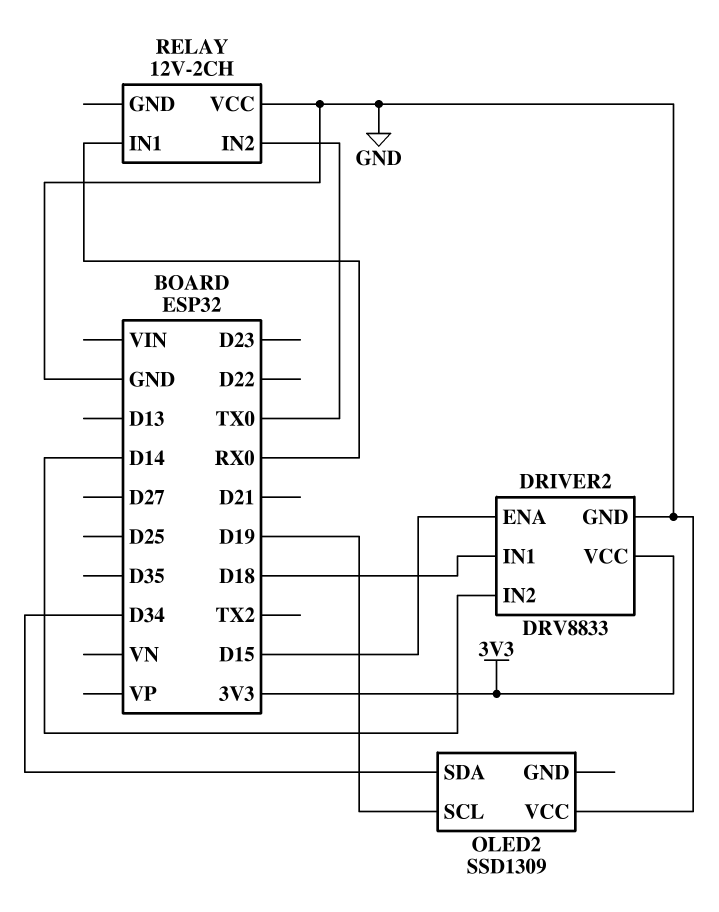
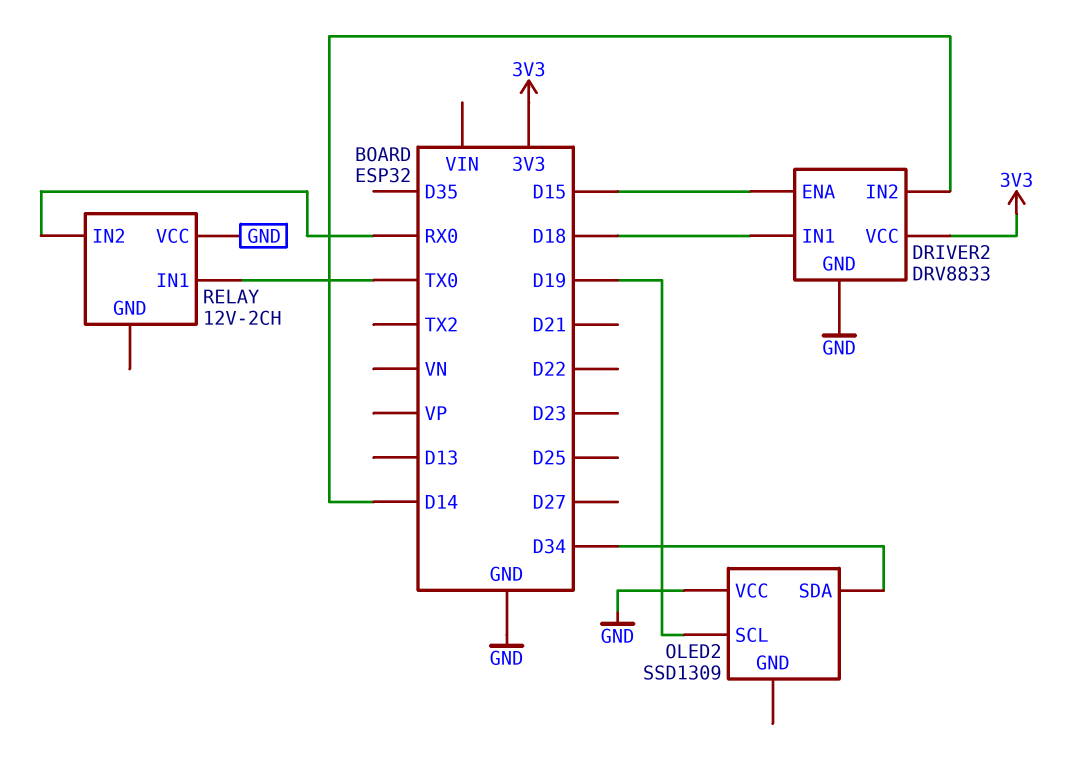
RELAY pin IN1: RX0 -> TX0
RELAY pin IN2: TX0 -> RX0

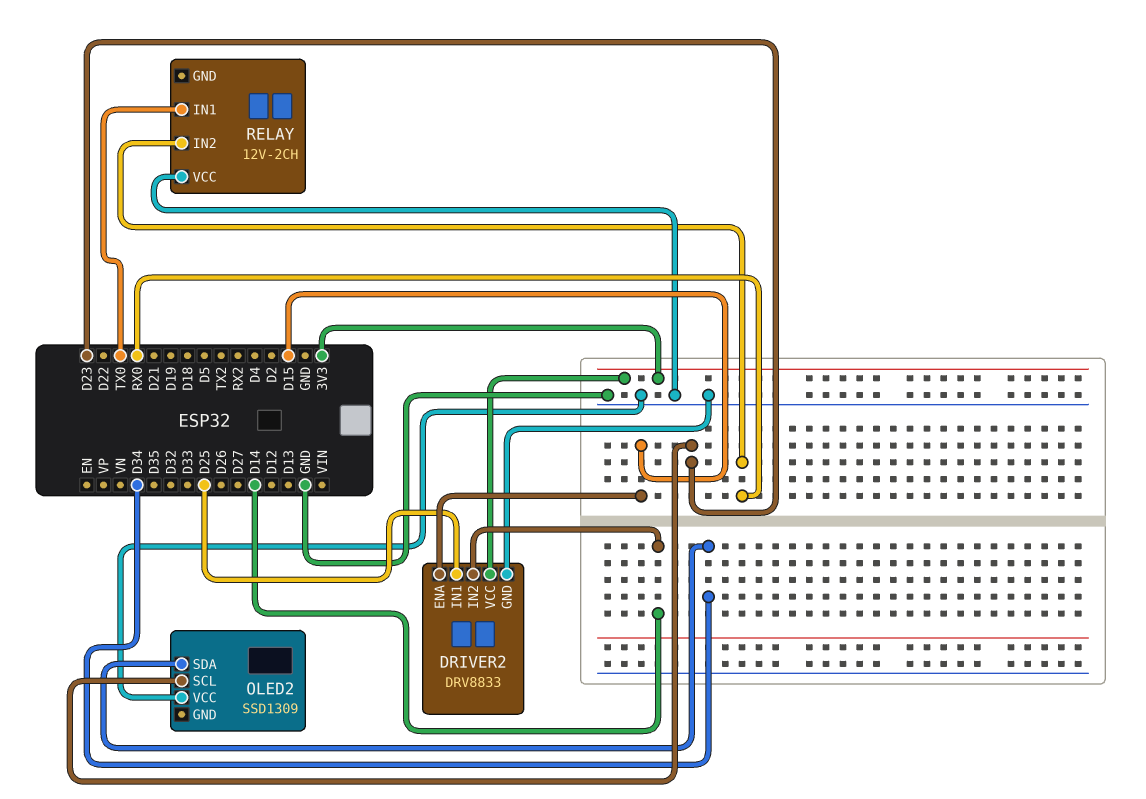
DRIVER2 pin IN1: D18 -> D25
OLED2 pin SCL: D19 -> D23

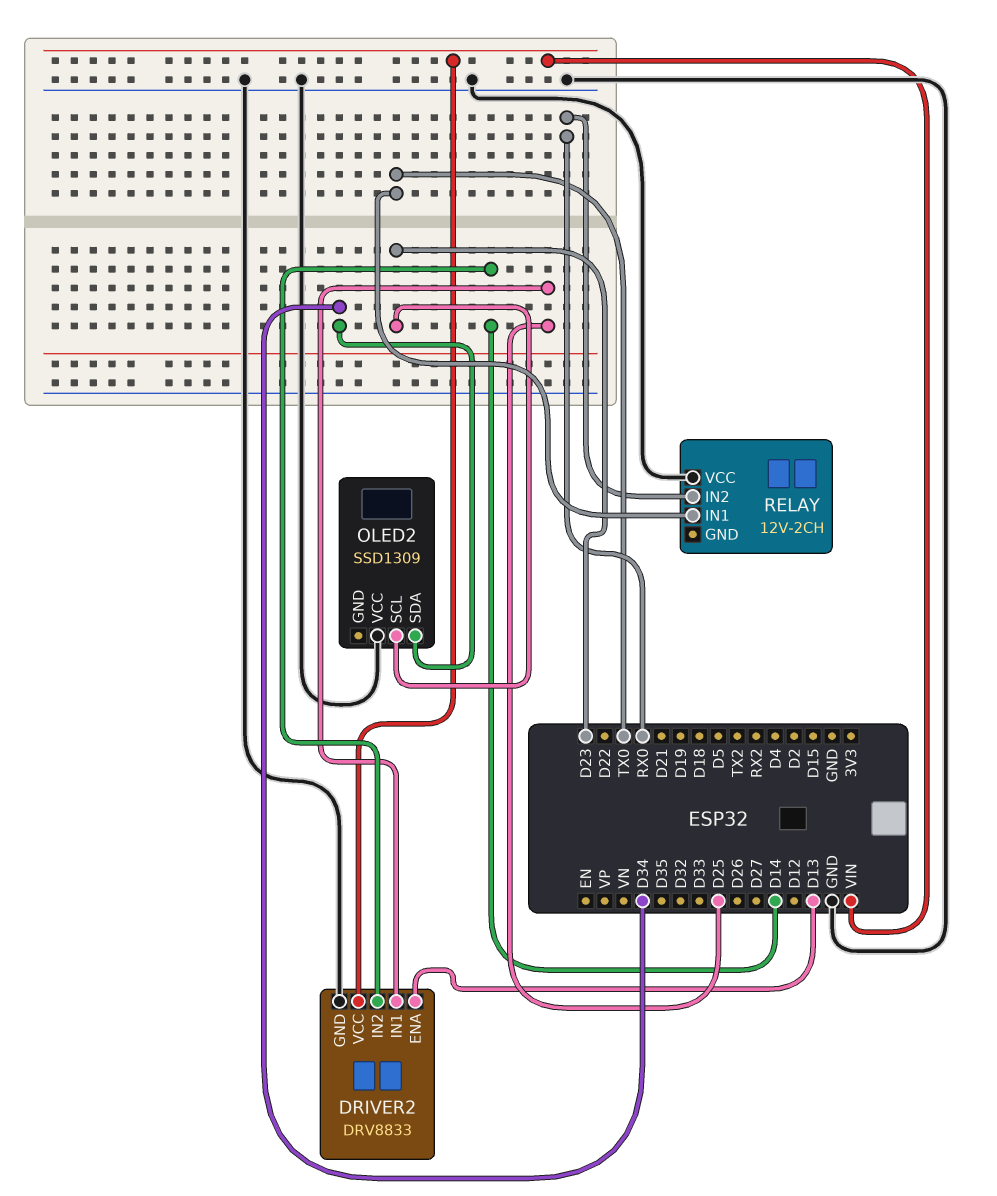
DRIVER2 pin ENA: D15 -> D13
DRIVER2 pin VCC: 3V3 -> VIN

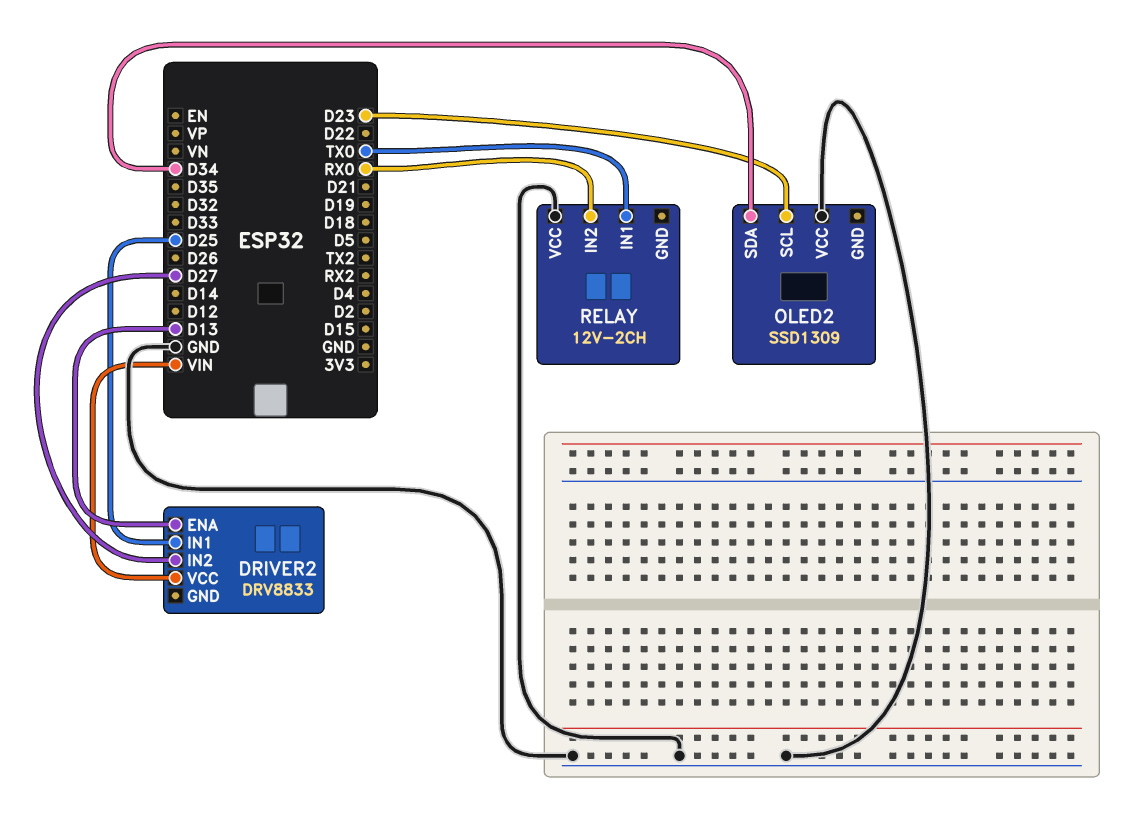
DRIVER2 pin GND: GND -> none
DRIVER2 pin IN2: D14 -> D27

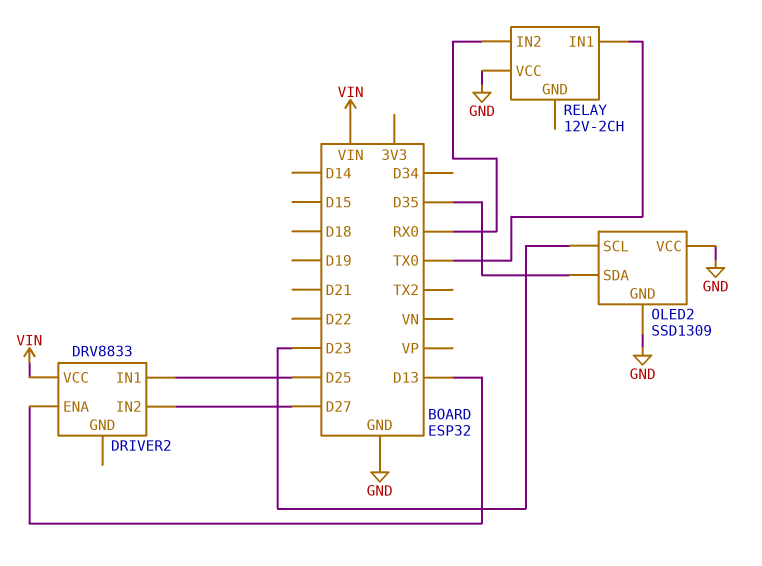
OLED2 pin GND: none -> GND
OLED2 pin SDA: D34 -> D35

